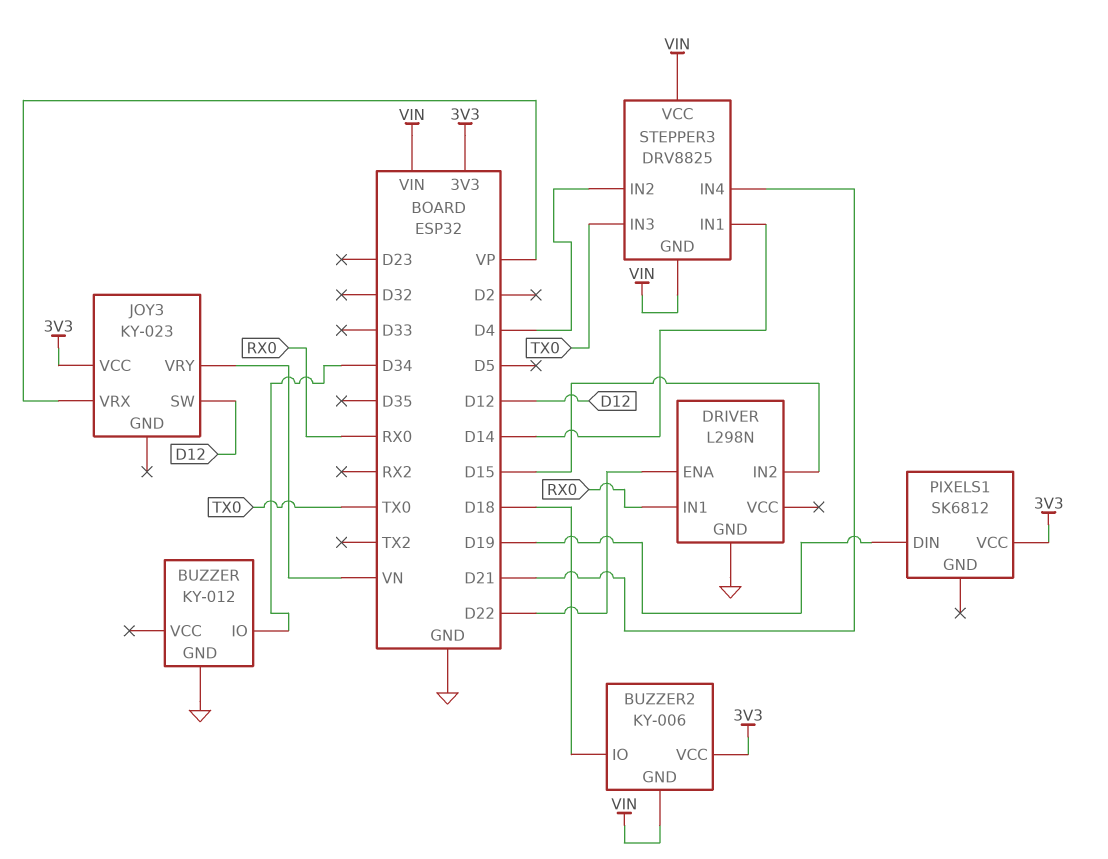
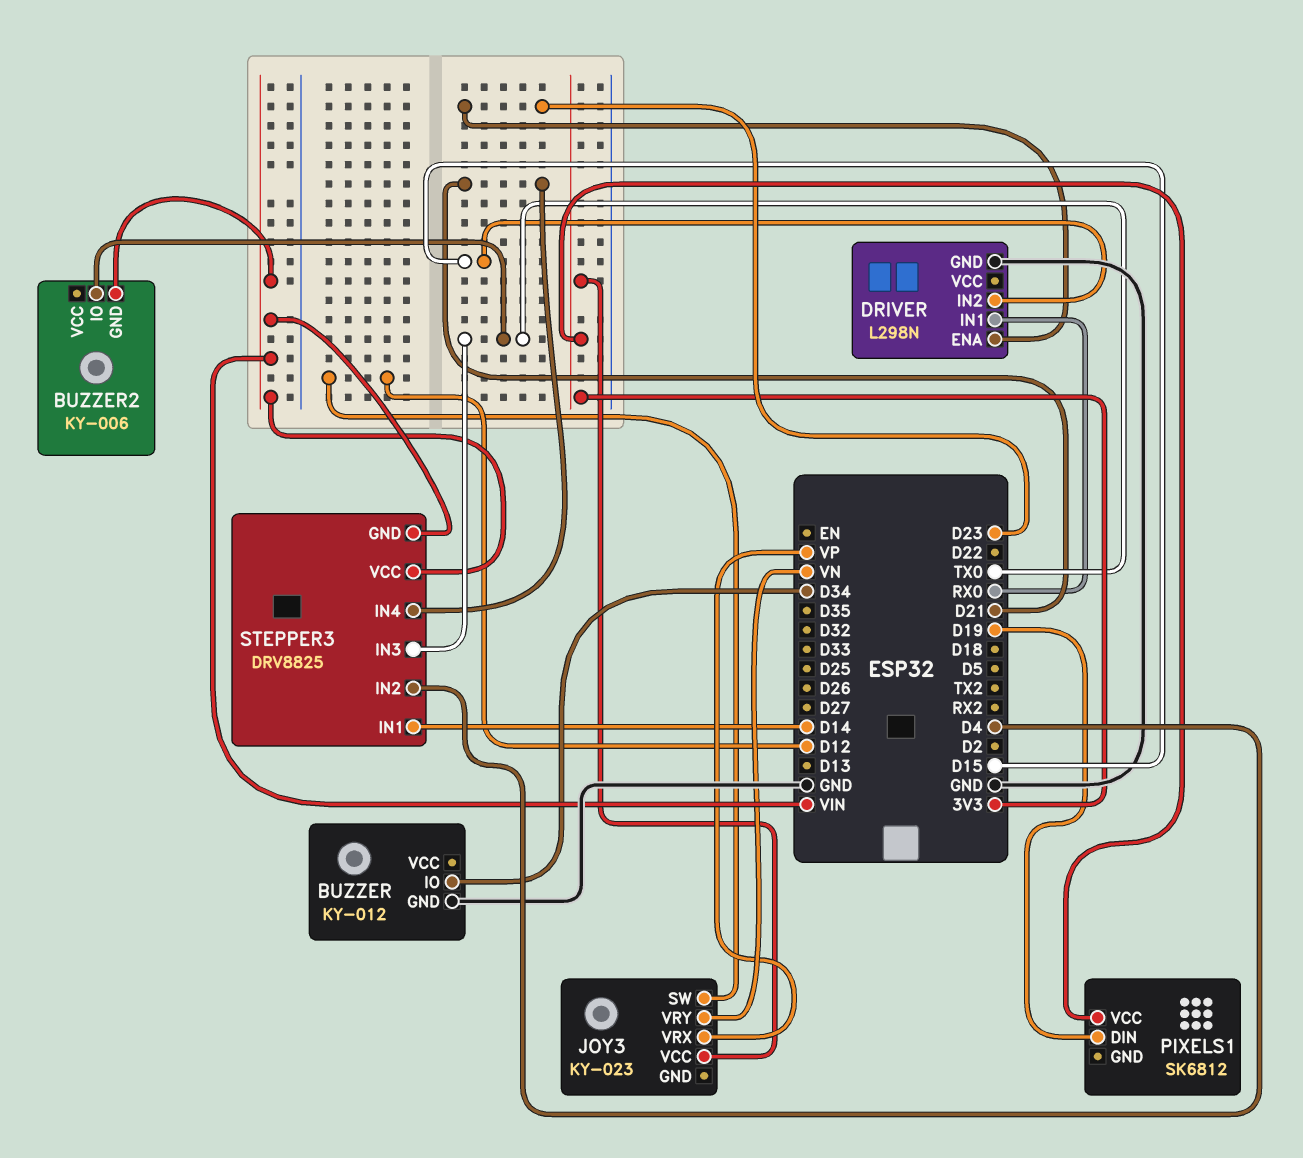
BUZZER2 pin IO: D18 -> TX0
BUZZER2 pin VCC: 3V3 -> none
DRIVER pin ENA: D22 -> D23

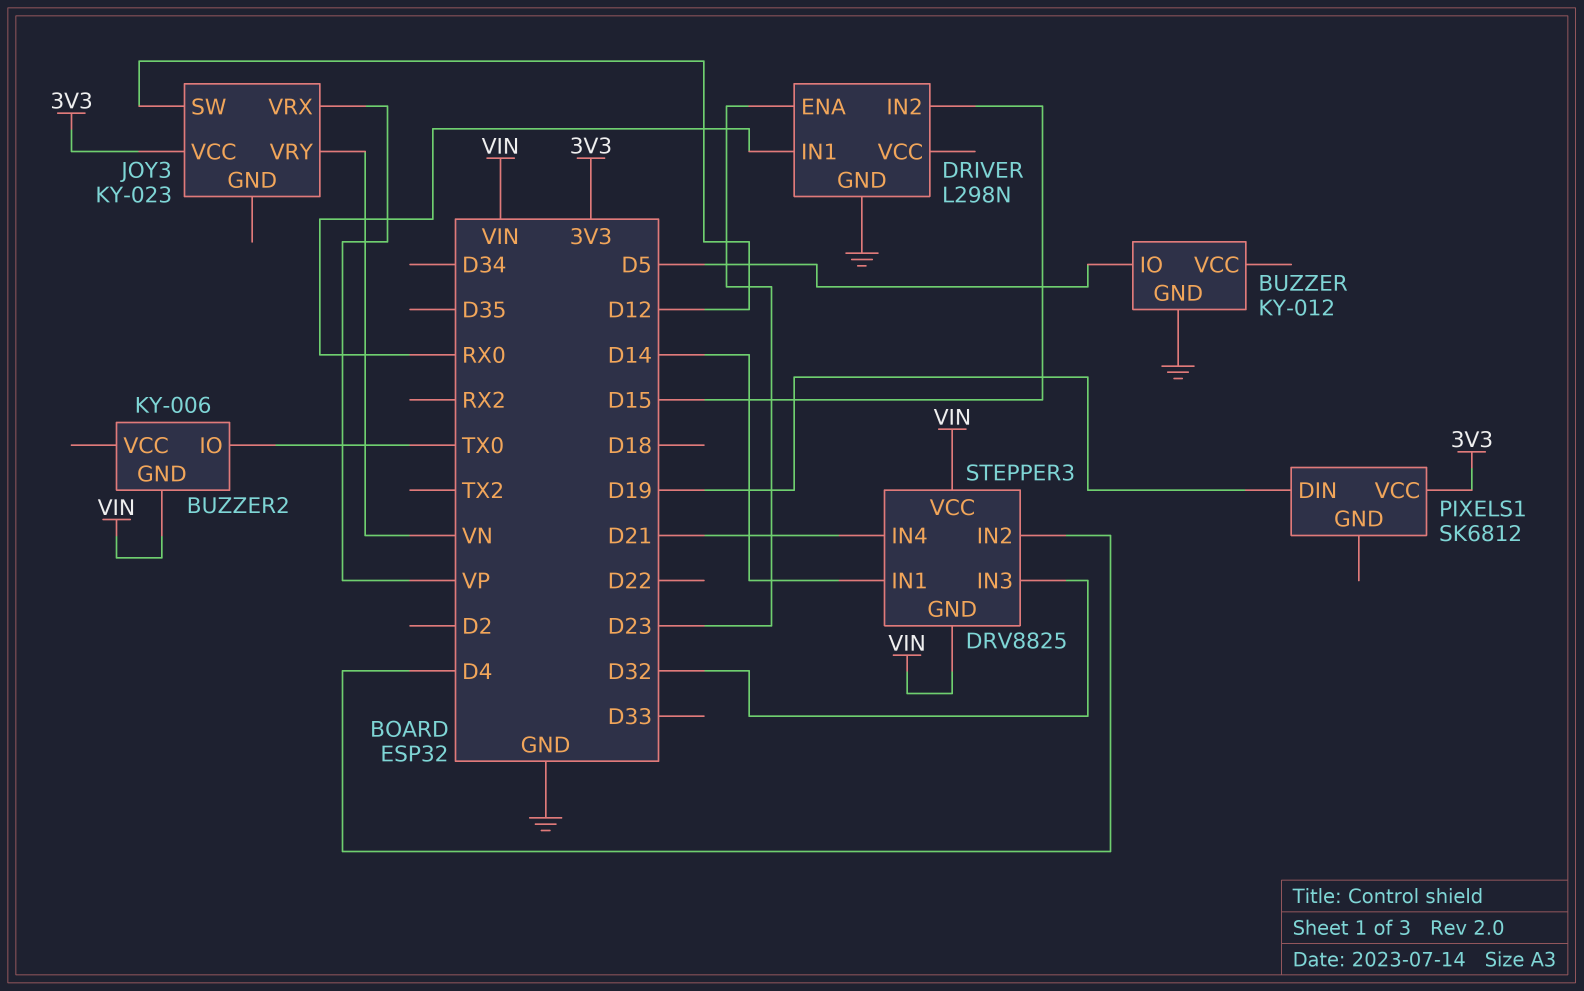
BUZZER pin IO: D34 -> D5
STEPPER3 pin IN3: TX0 -> D32

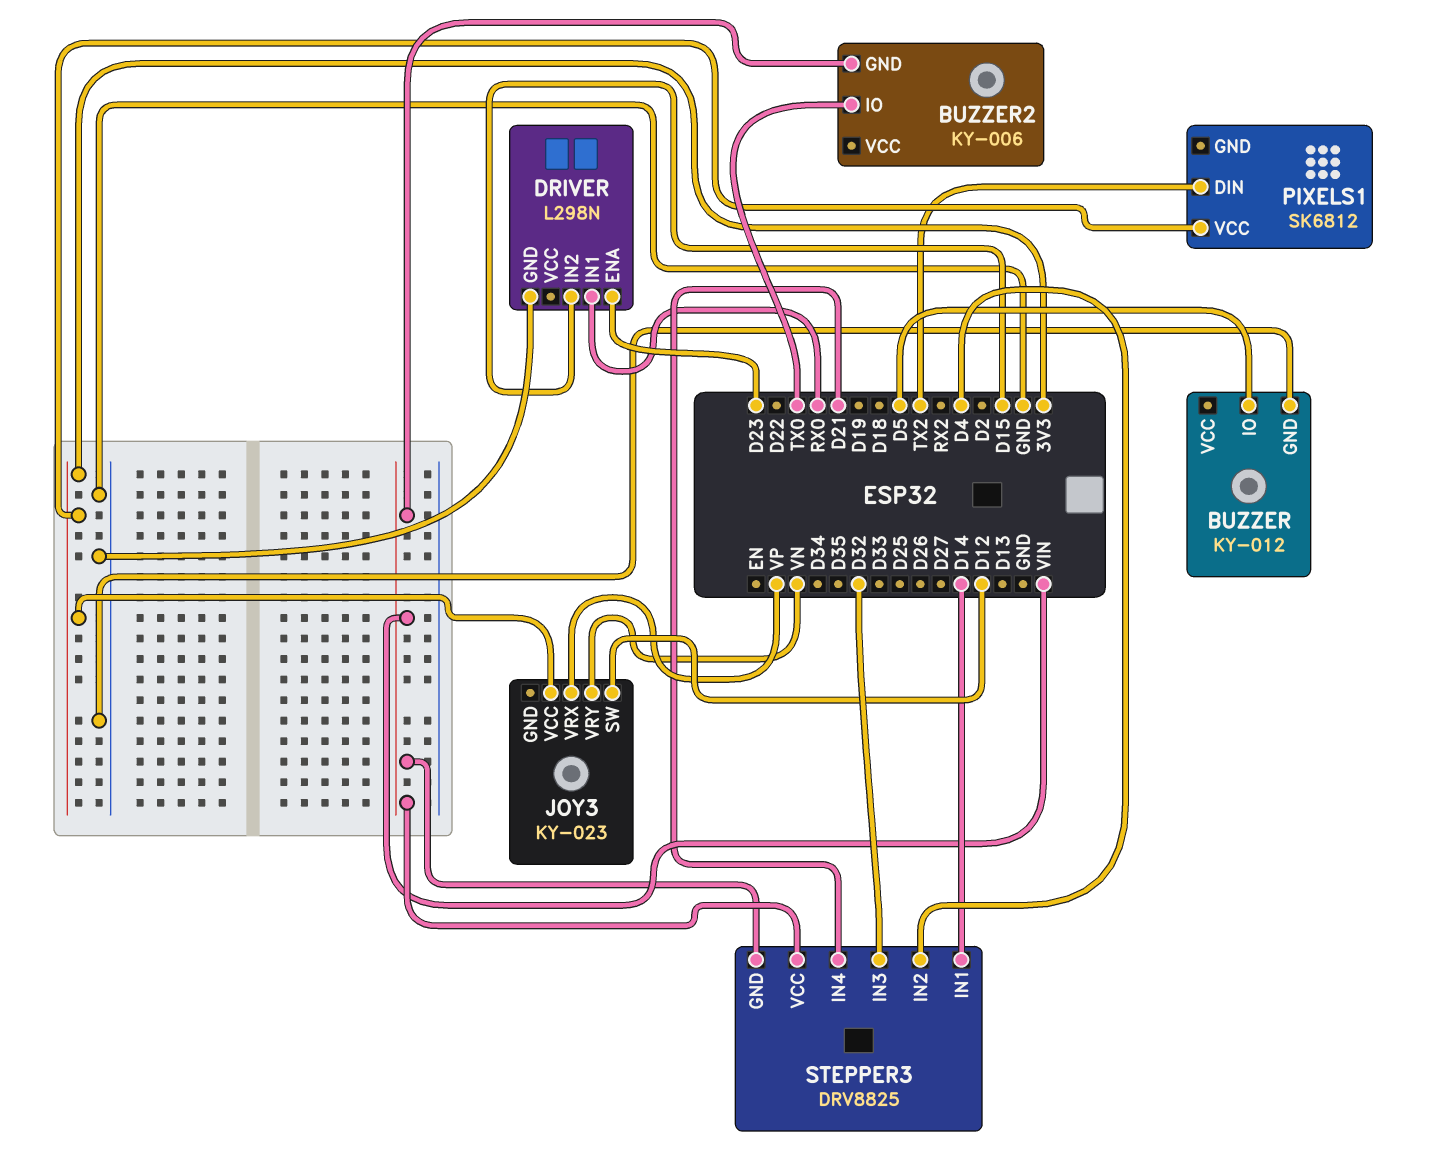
PIXELS1 pin DIN: D19 -> TX2

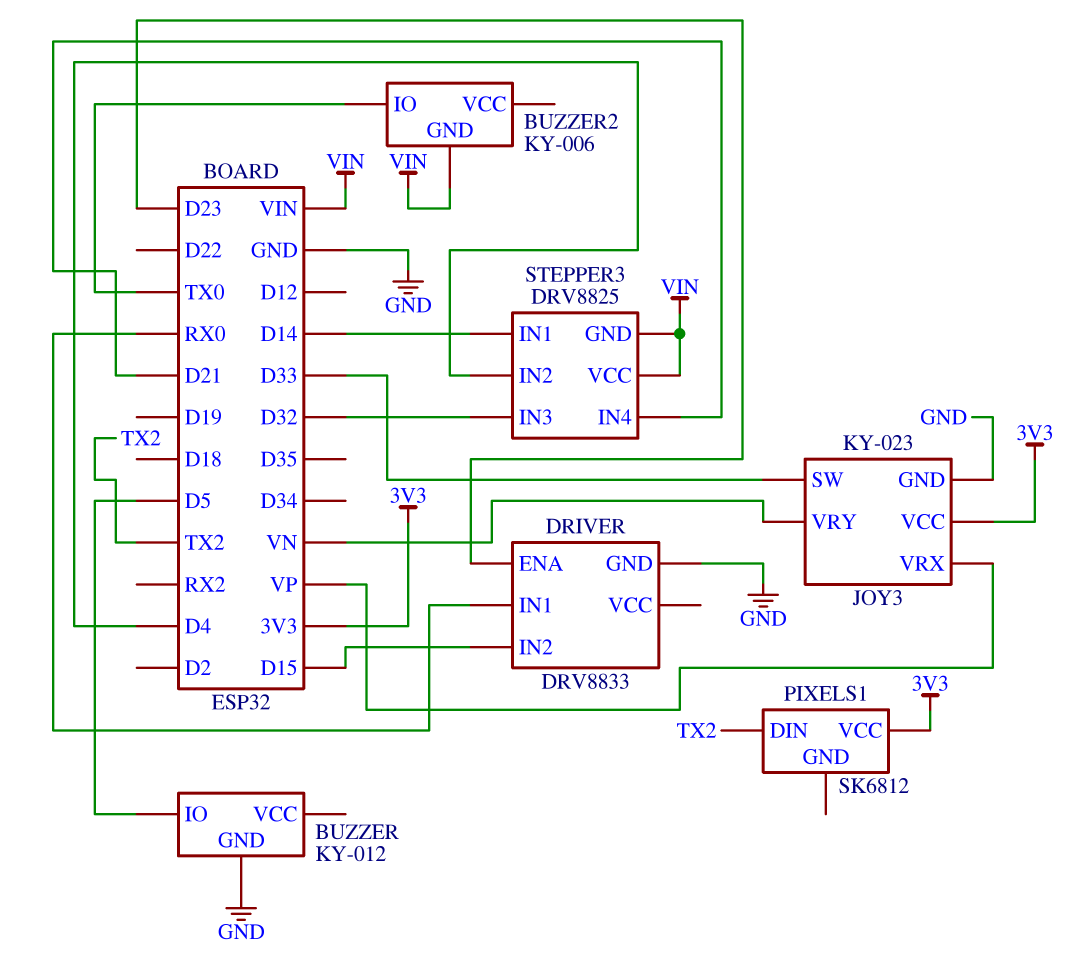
DRIVER: L298N -> DRV8833
JOY3 pin GND: none -> GND
JOY3 pin SW: D12 -> D33

